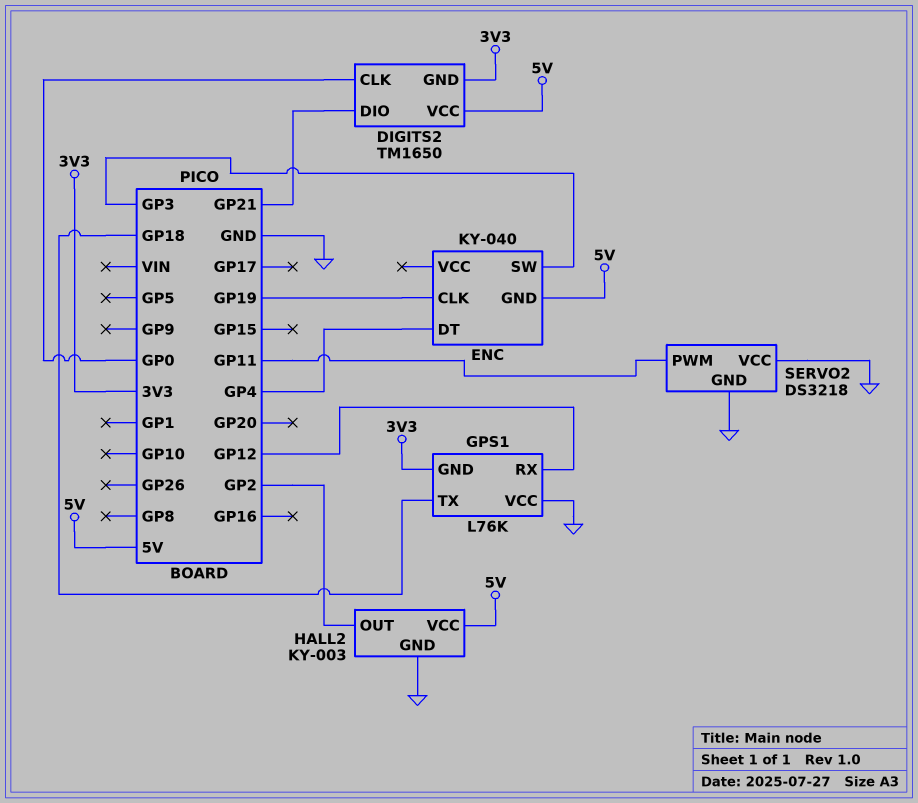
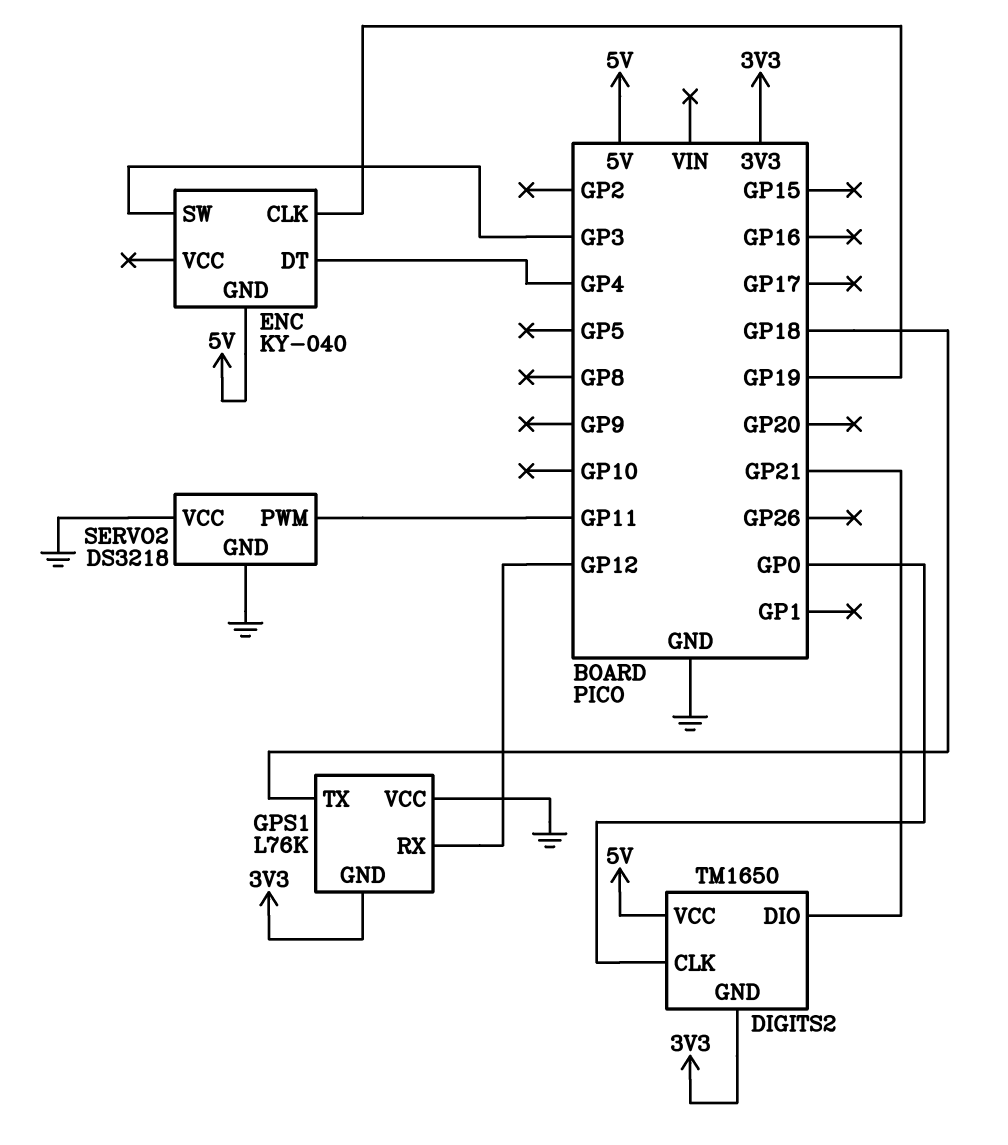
HALL2: KY-003 -> none
HALL2 pin GND: GND -> none
HALL2 pin OUT: GP2 -> none
HALL2 pin VCC: 5V -> none

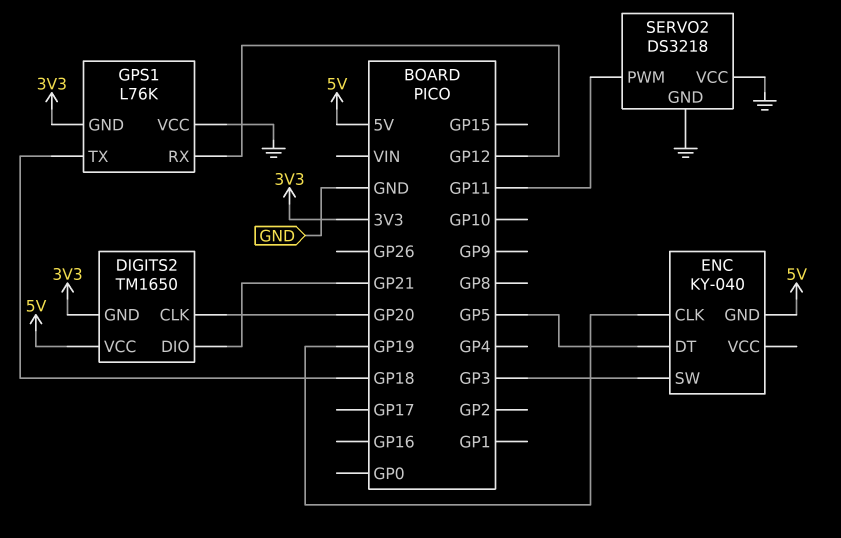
DIGITS2 pin CLK: GP0 -> GP20
ENC pin DT: GP4 -> GP5

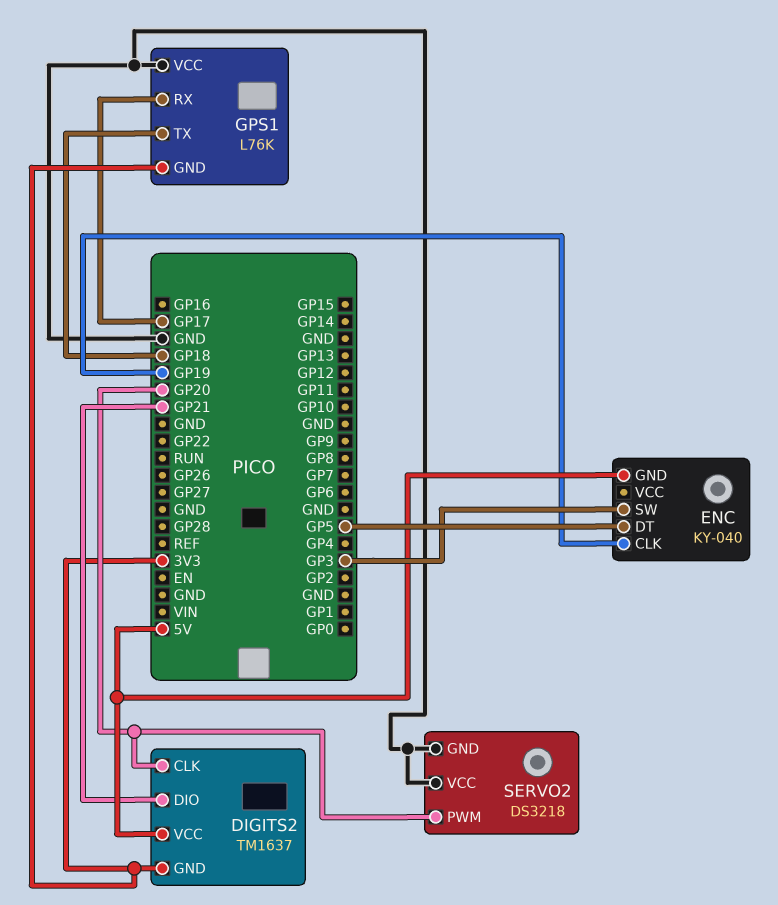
DIGITS2: TM1650 -> TM1637
GPS1 pin RX: GP12 -> GP17
SERVO2 pin PWM: GP11 -> GP20

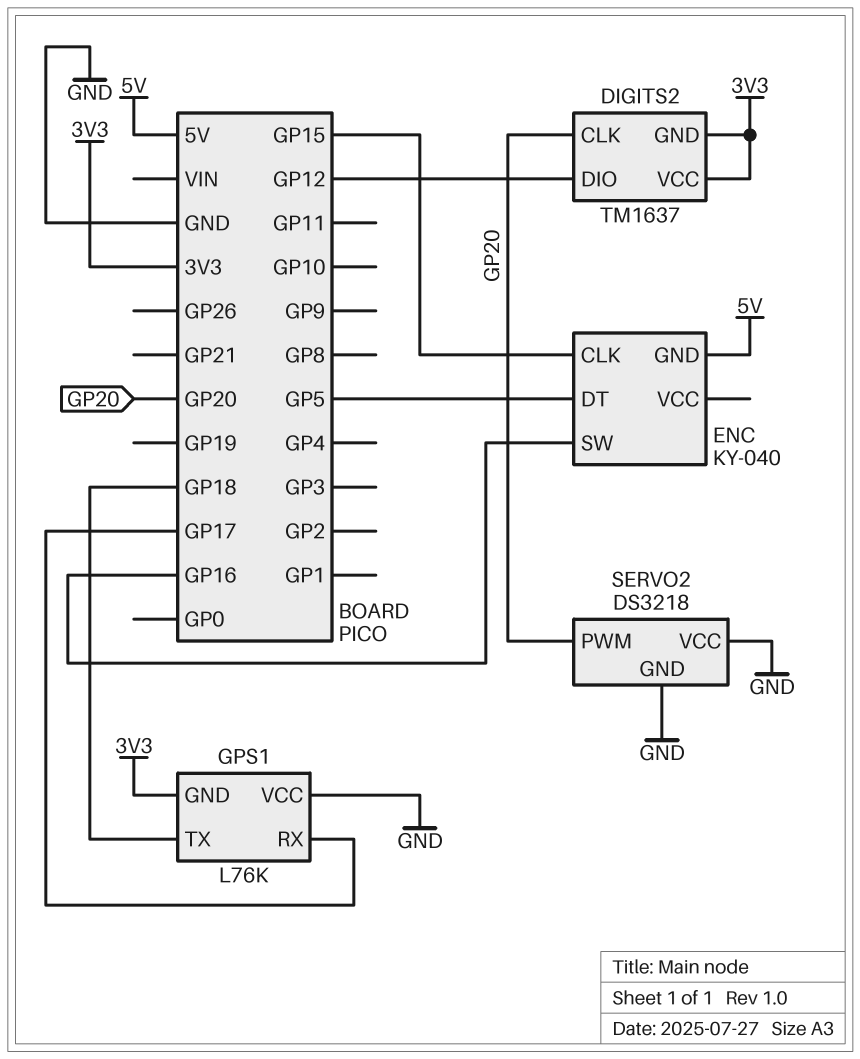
DIGITS2 pin DIO: GP21 -> GP12
DIGITS2 pin VCC: 5V -> 3V3
ENC pin CLK: GP19 -> GP15
ENC pin SW: GP3 -> GP16

